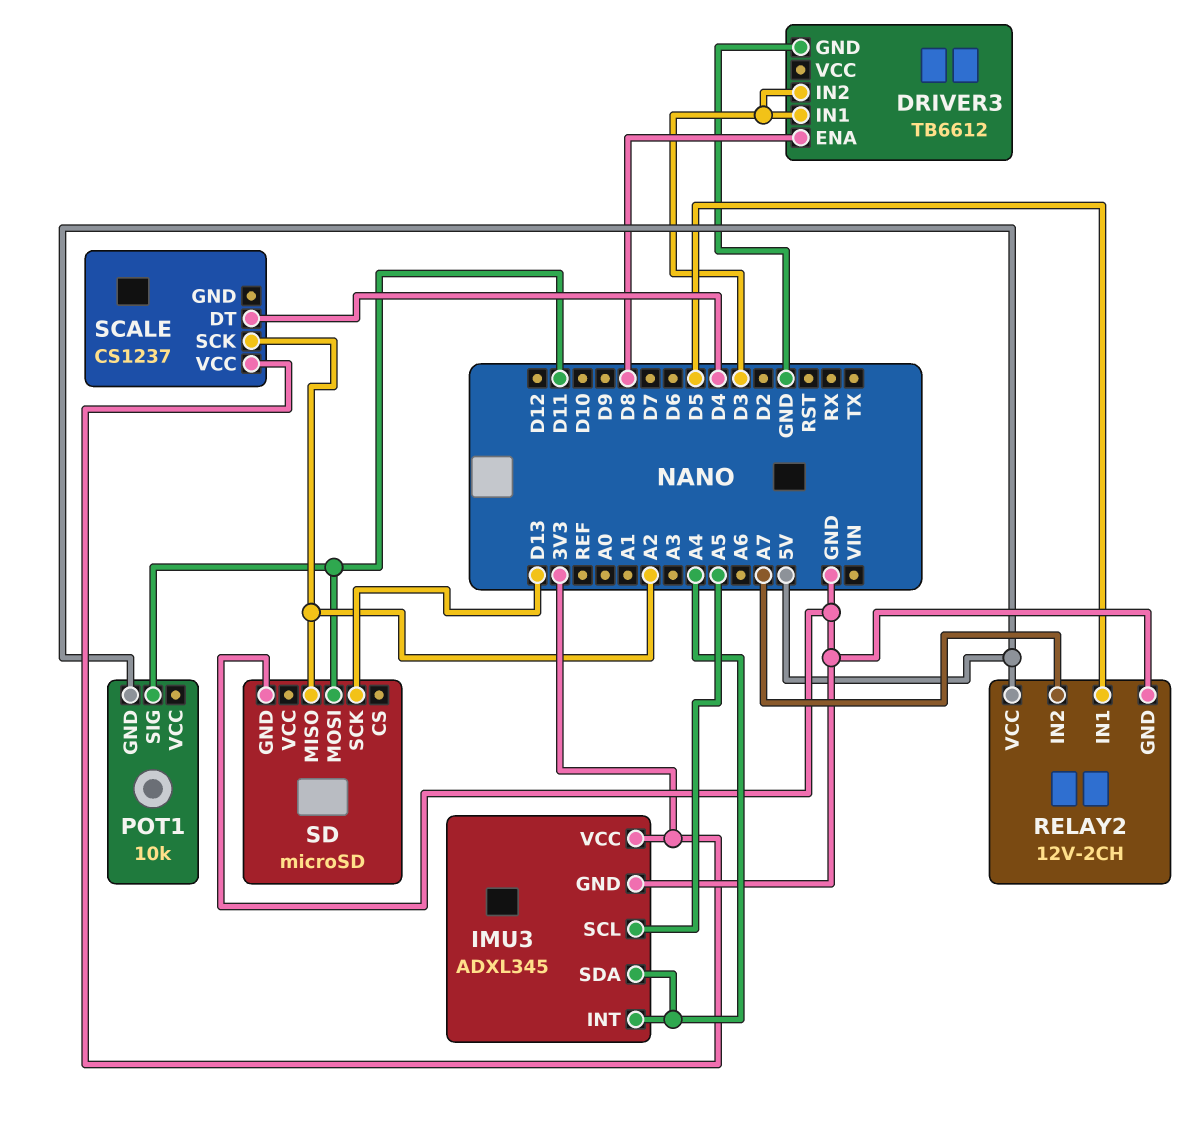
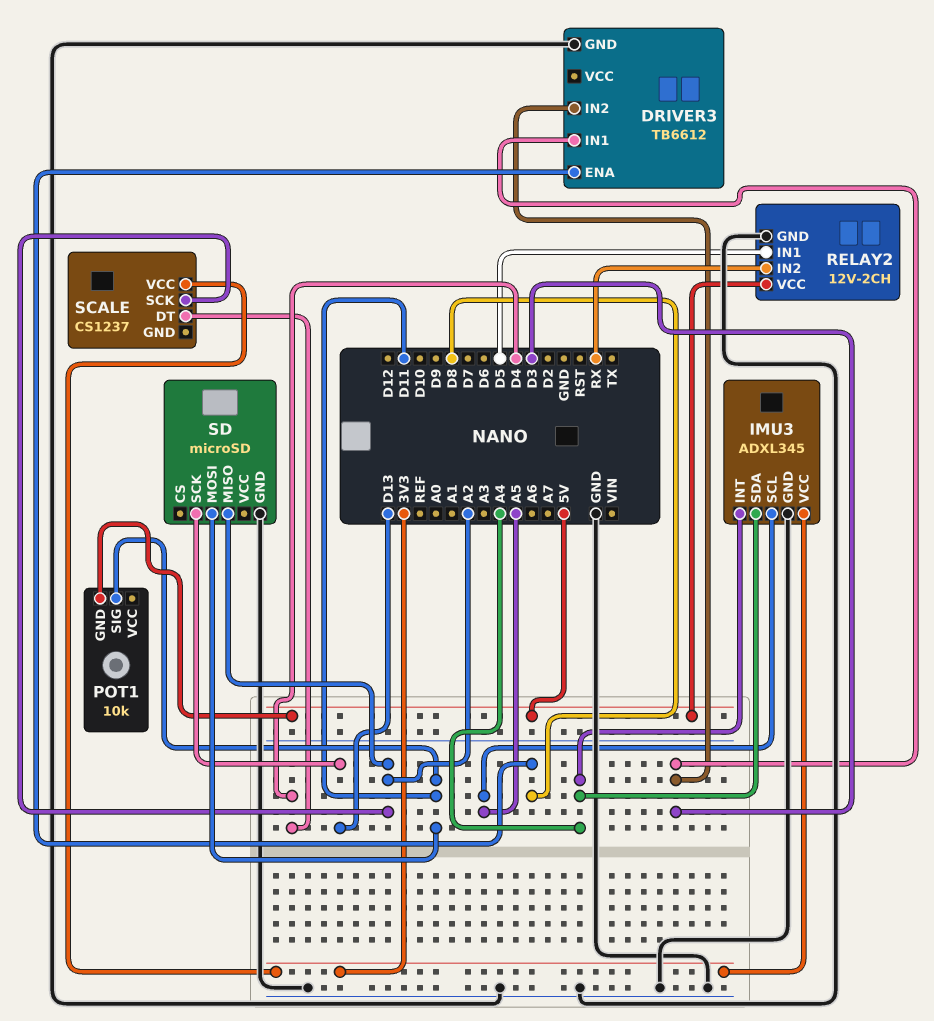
RELAY2 pin IN2: A7 -> RX

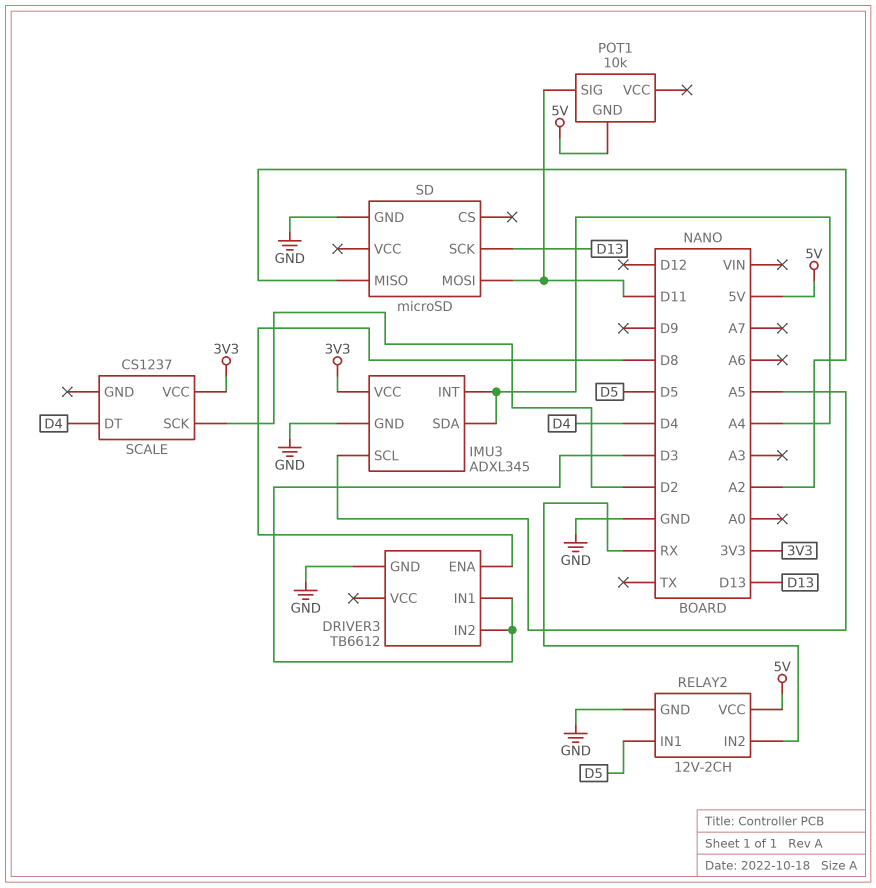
SCALE pin SCK: A2 -> D2

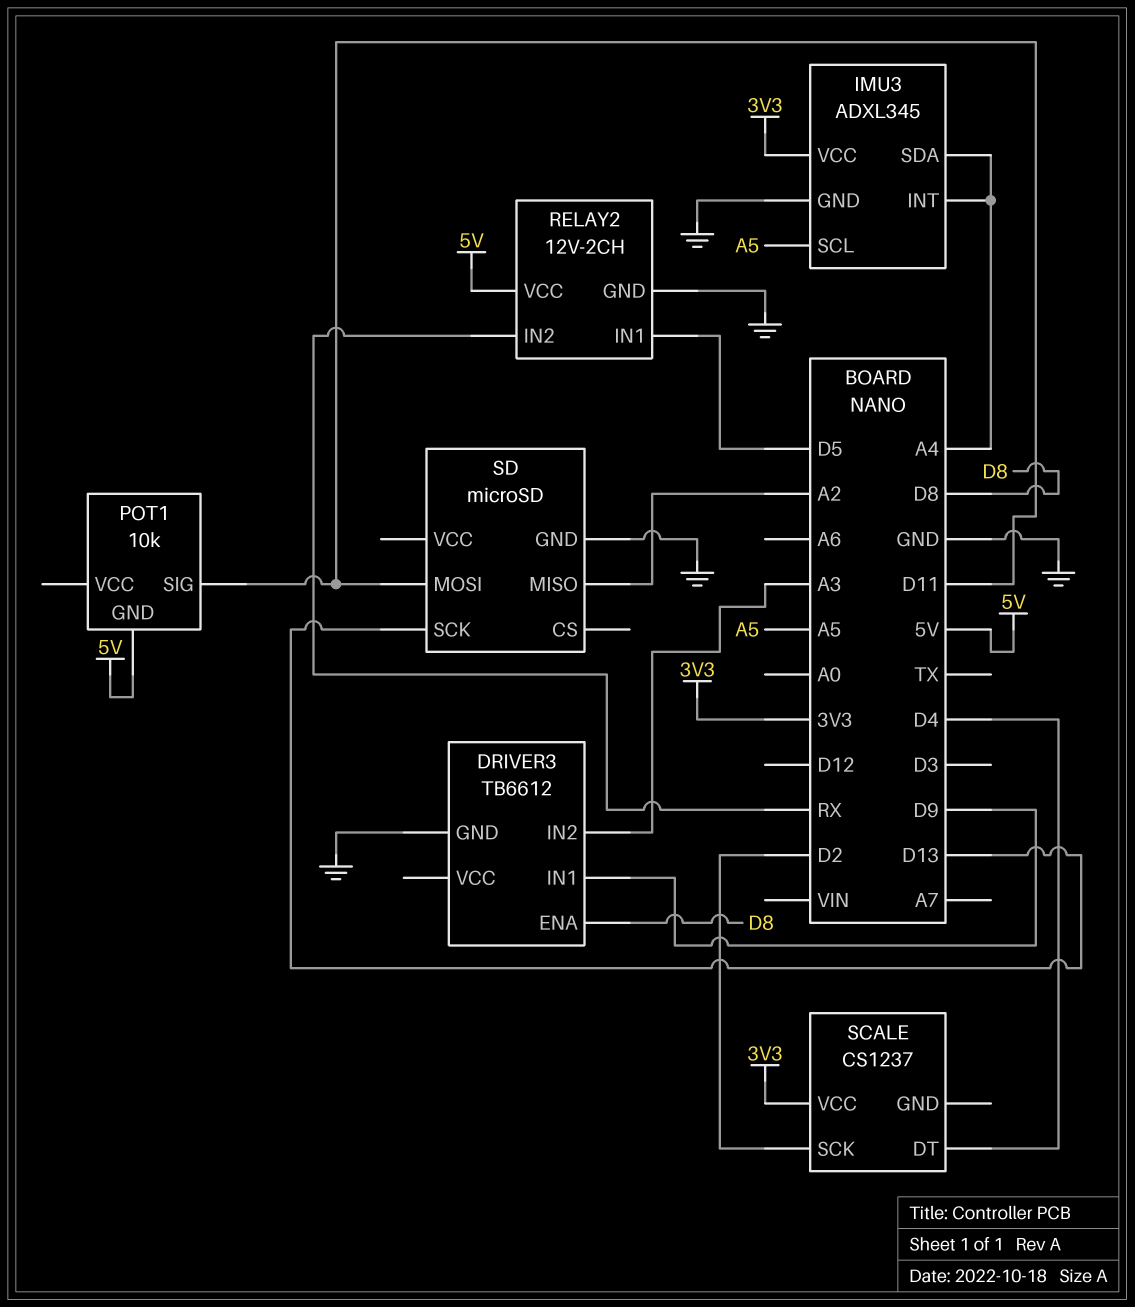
DRIVER3 pin IN1: D3 -> D9
DRIVER3 pin IN2: D3 -> A3

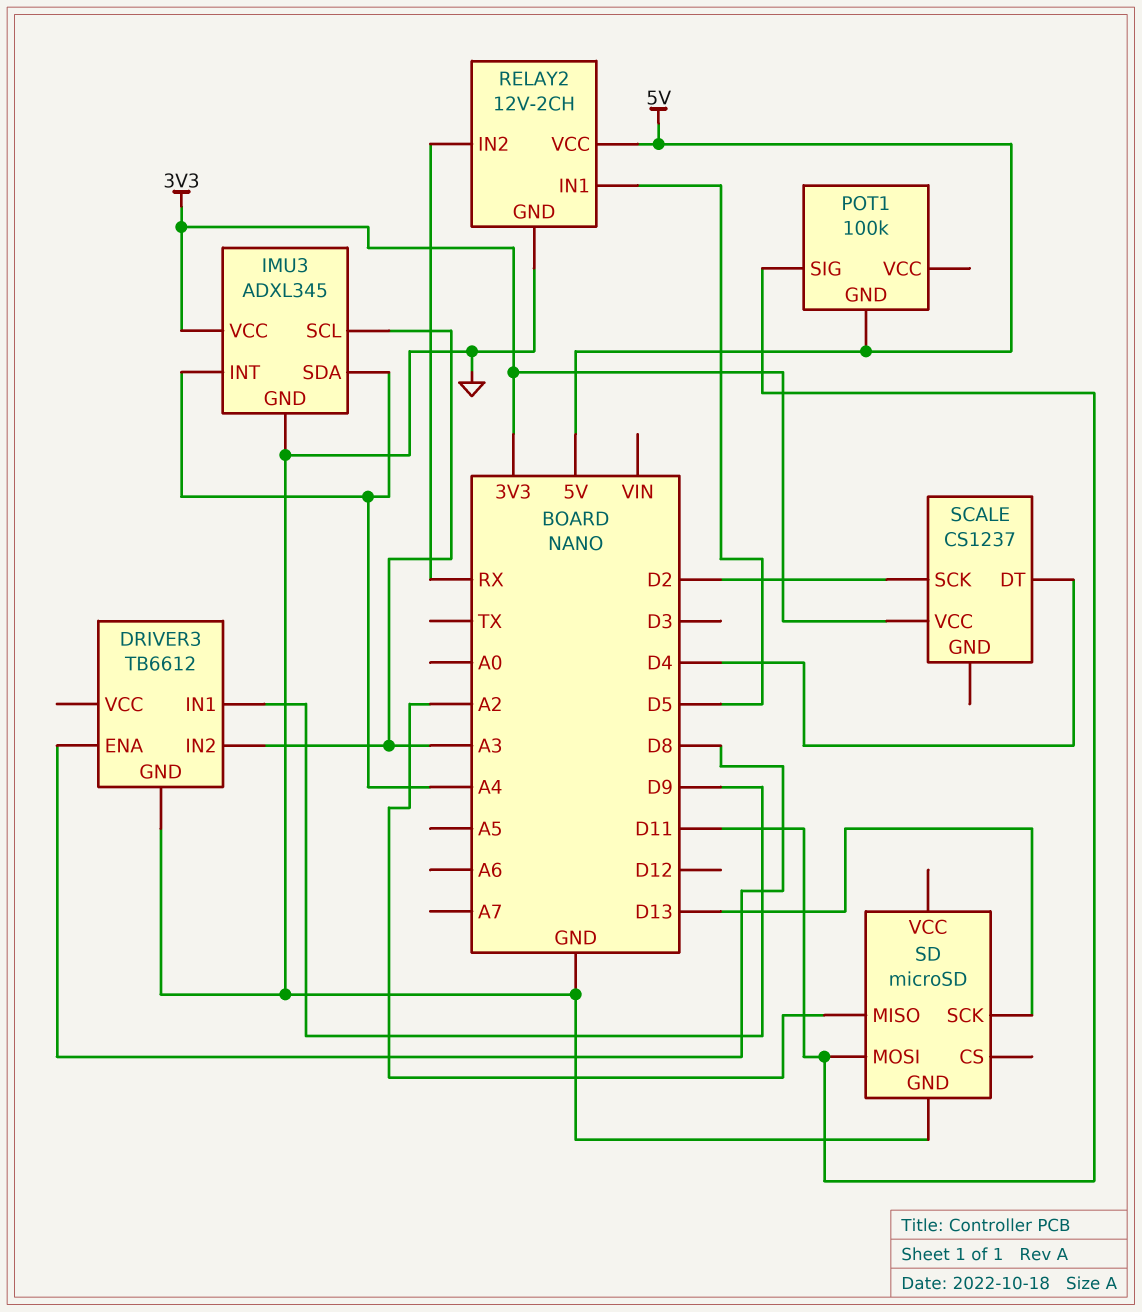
IMU3 pin SCL: A5 -> A3
POT1: 10k -> 100k

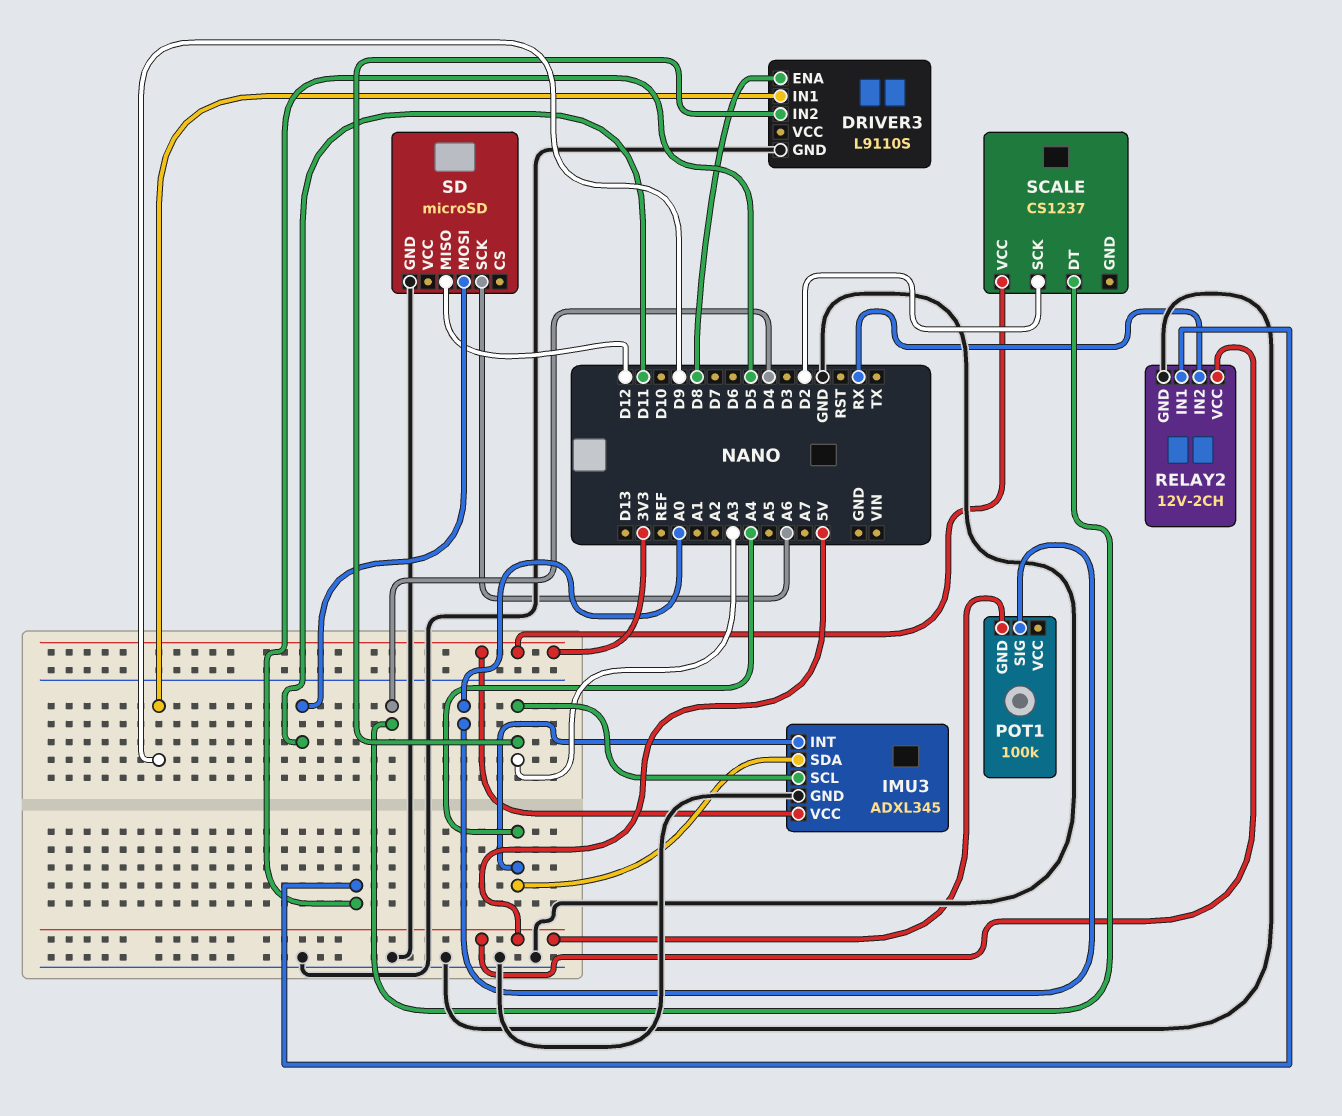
DRIVER3: TB6612 -> L9110S
POT1 pin SIG: D11 -> A0
SD pin MISO: A2 -> D12
SD pin SCK: D13 -> A6

